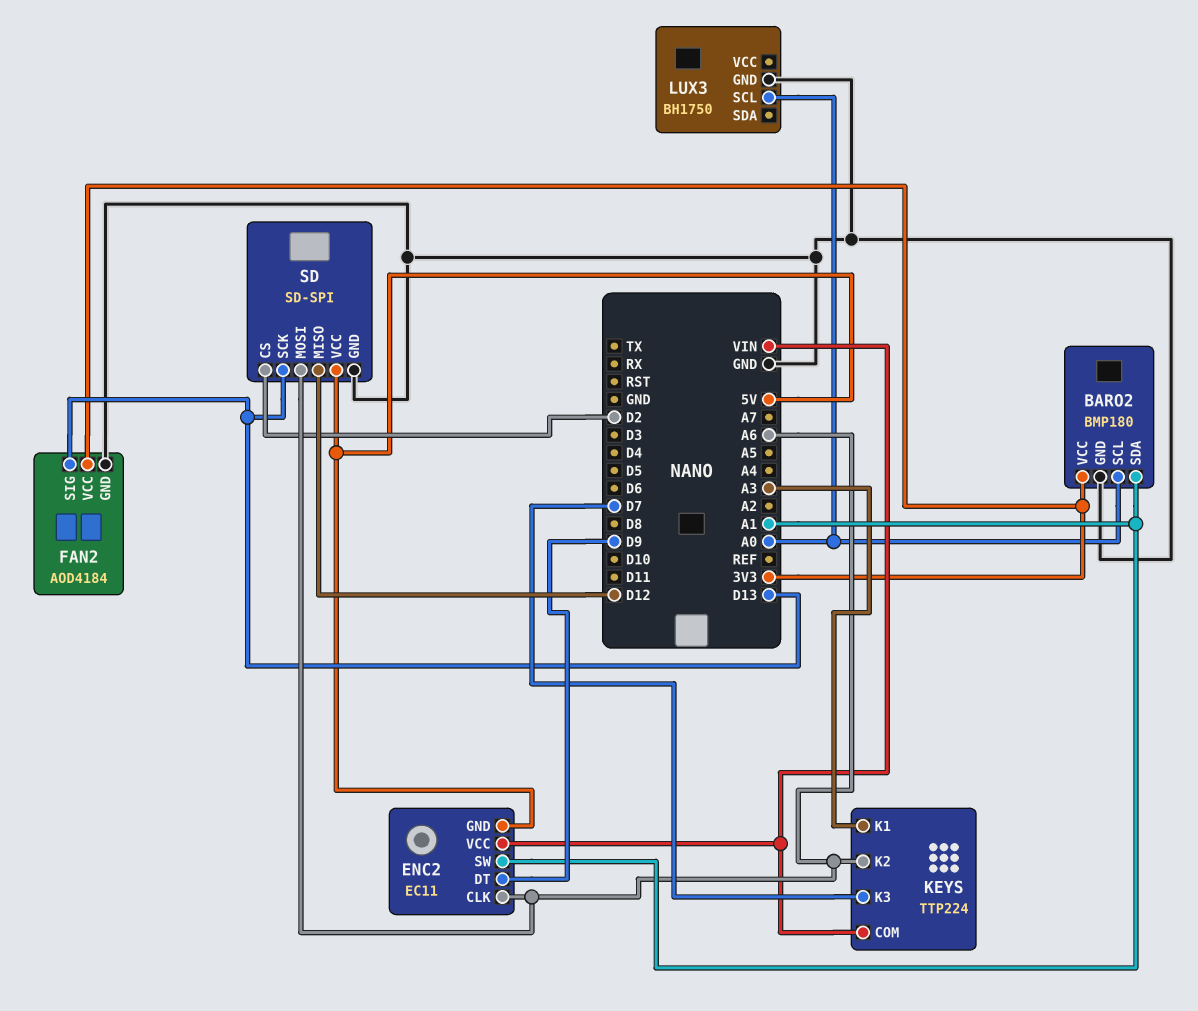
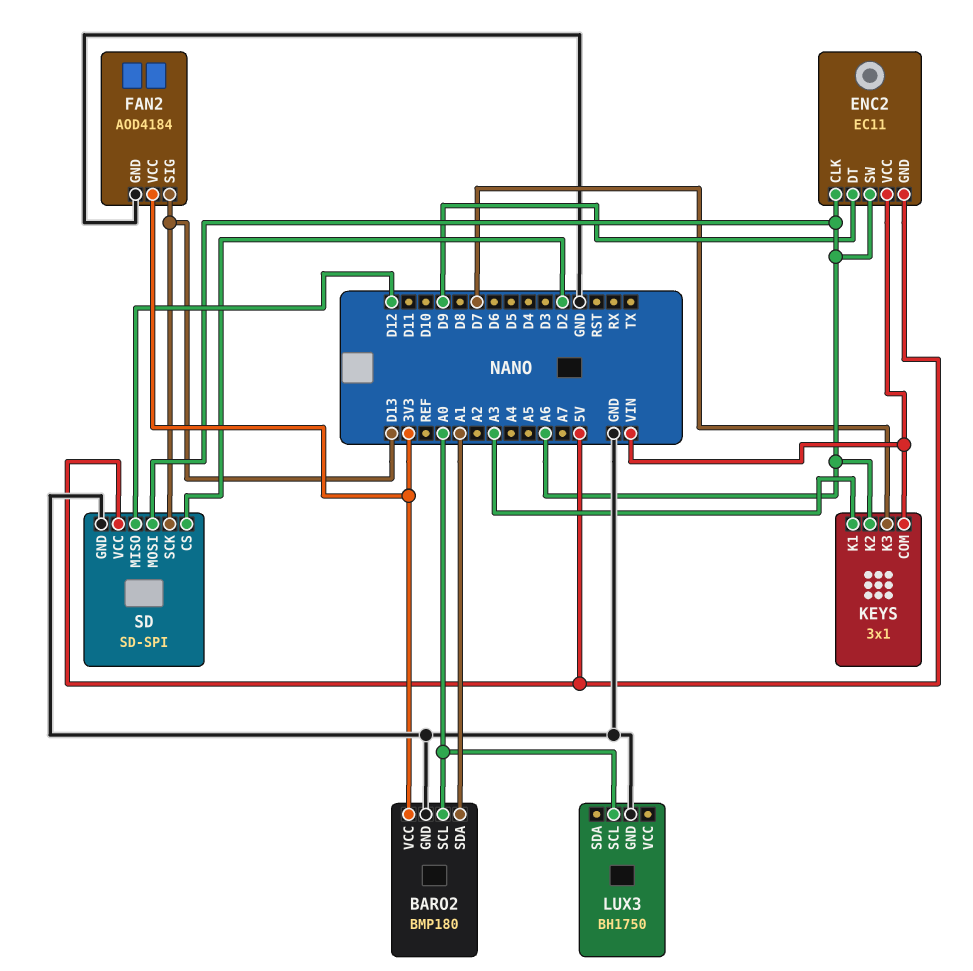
ENC2 pin SW: A1 -> A6
KEYS: TTP224 -> 3x1

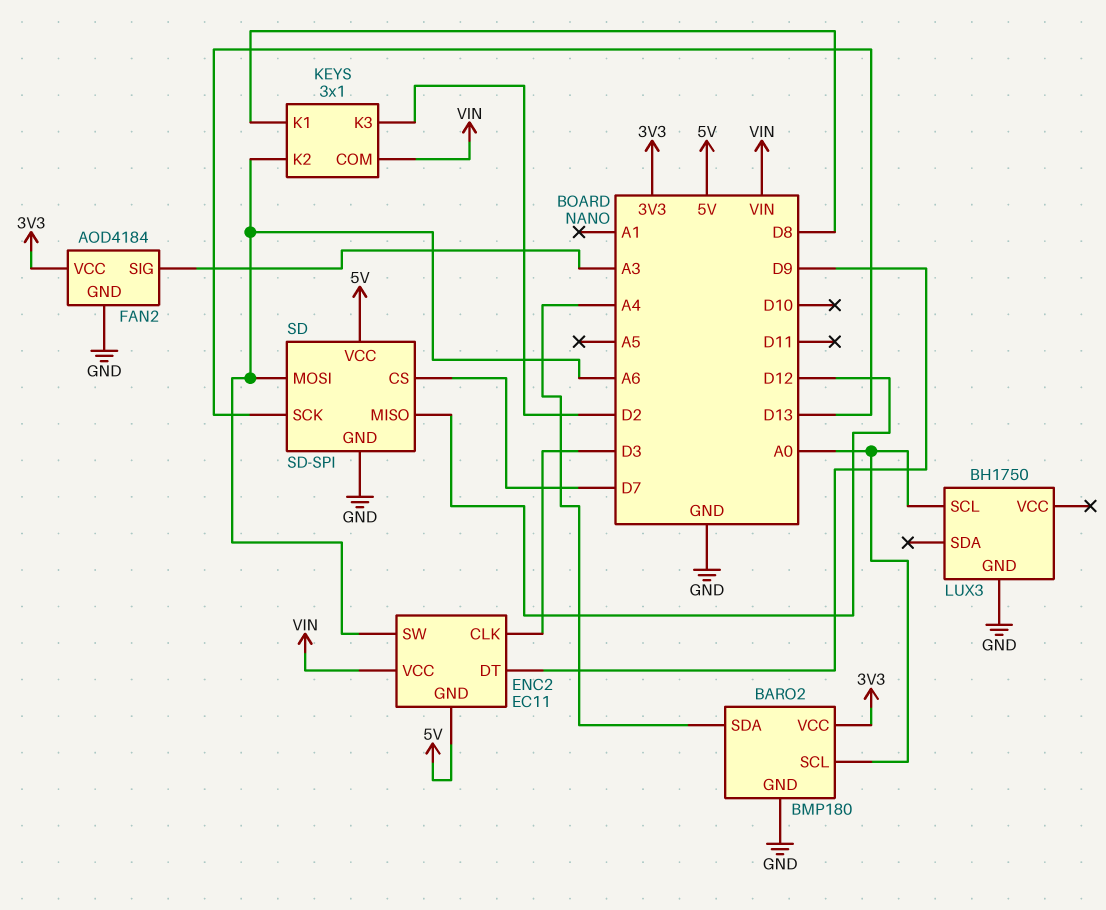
BARO2 pin SDA: A1 -> A4
ENC2 pin CLK: A6 -> D3
FAN2 pin SIG: D13 -> A3
KEYS pin K1: A3 -> D8
KEYS pin K3: D7 -> D2
SD pin CS: D2 -> D7

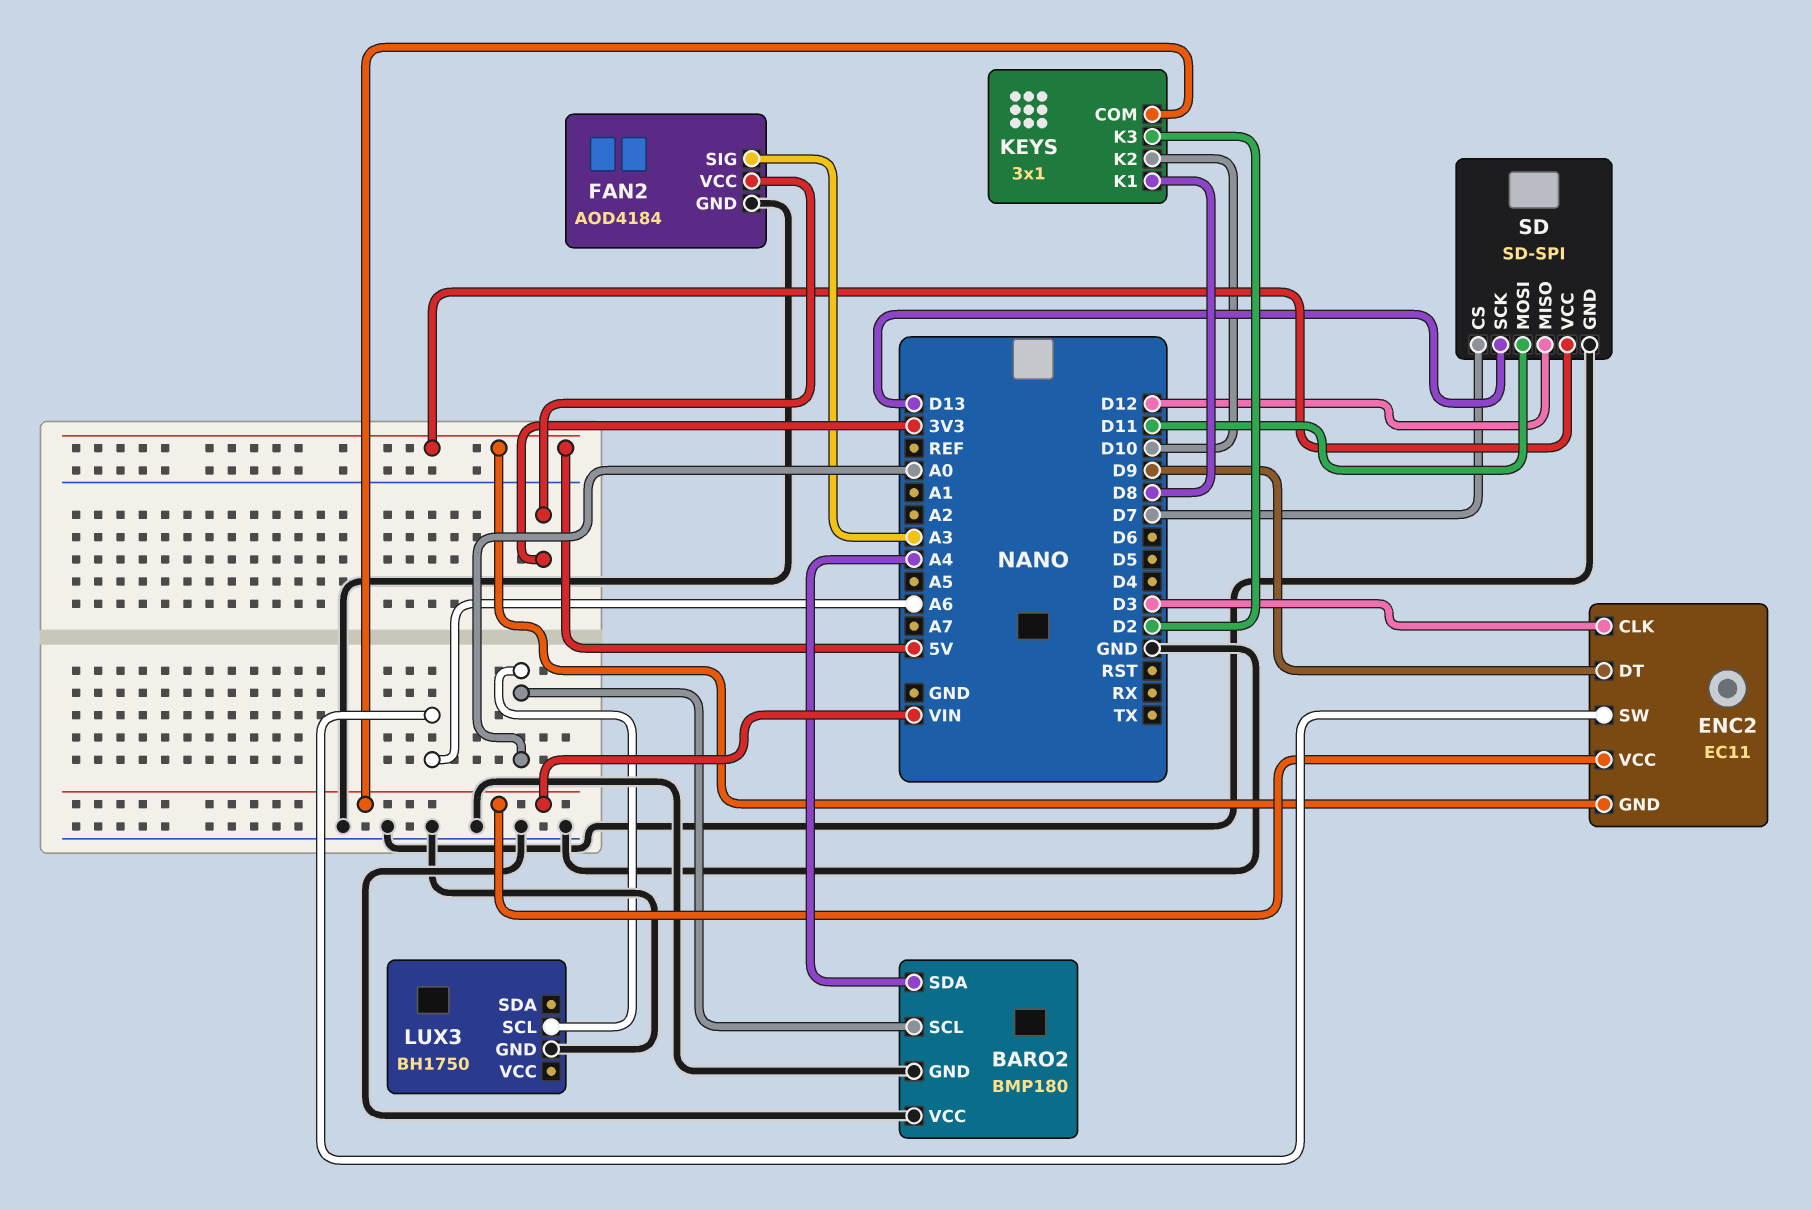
BARO2 pin VCC: 3V3 -> GND
KEYS pin K2: A6 -> D10
SD pin MOSI: A6 -> D11

